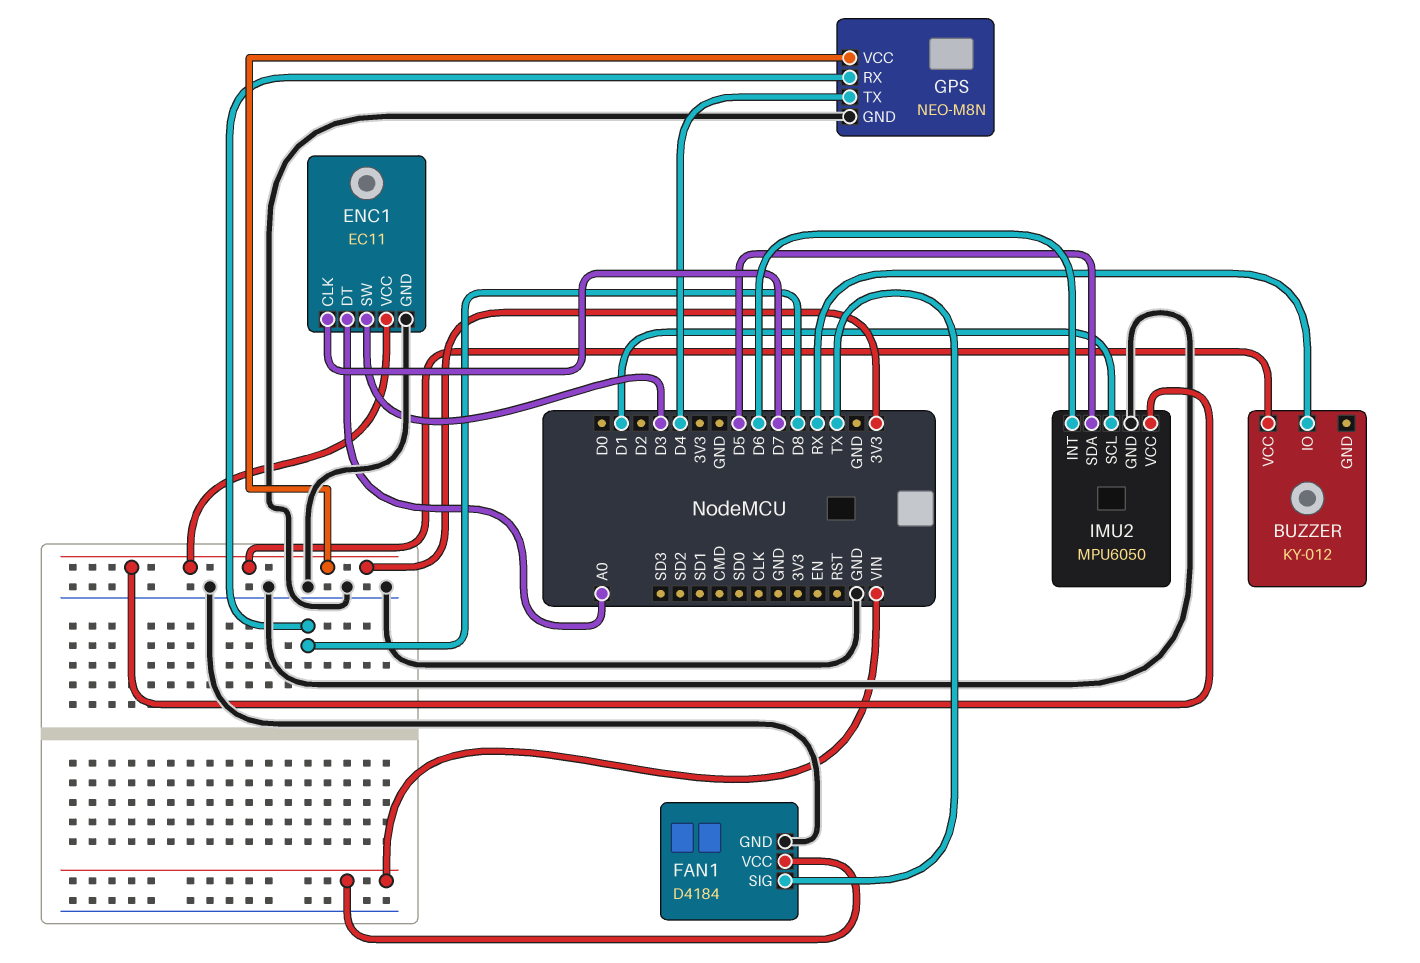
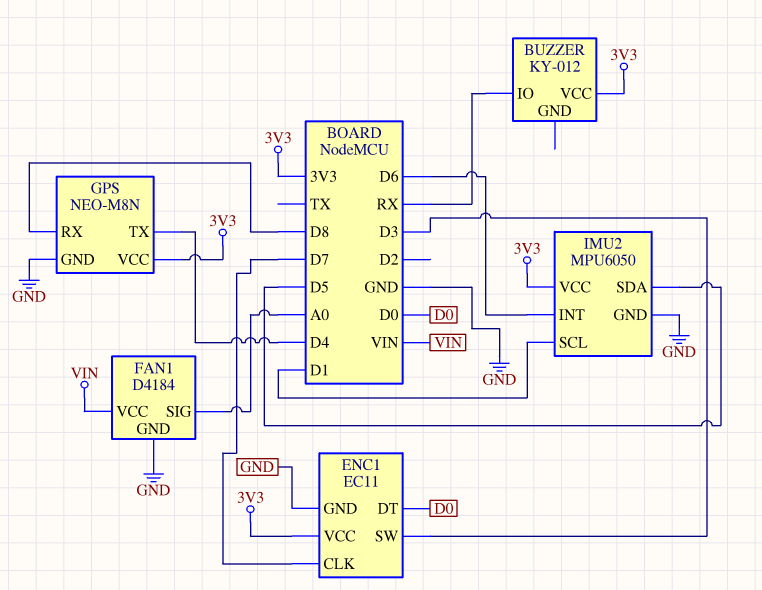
ENC1 pin DT: A0 -> D0
FAN1 pin SIG: TX -> A0

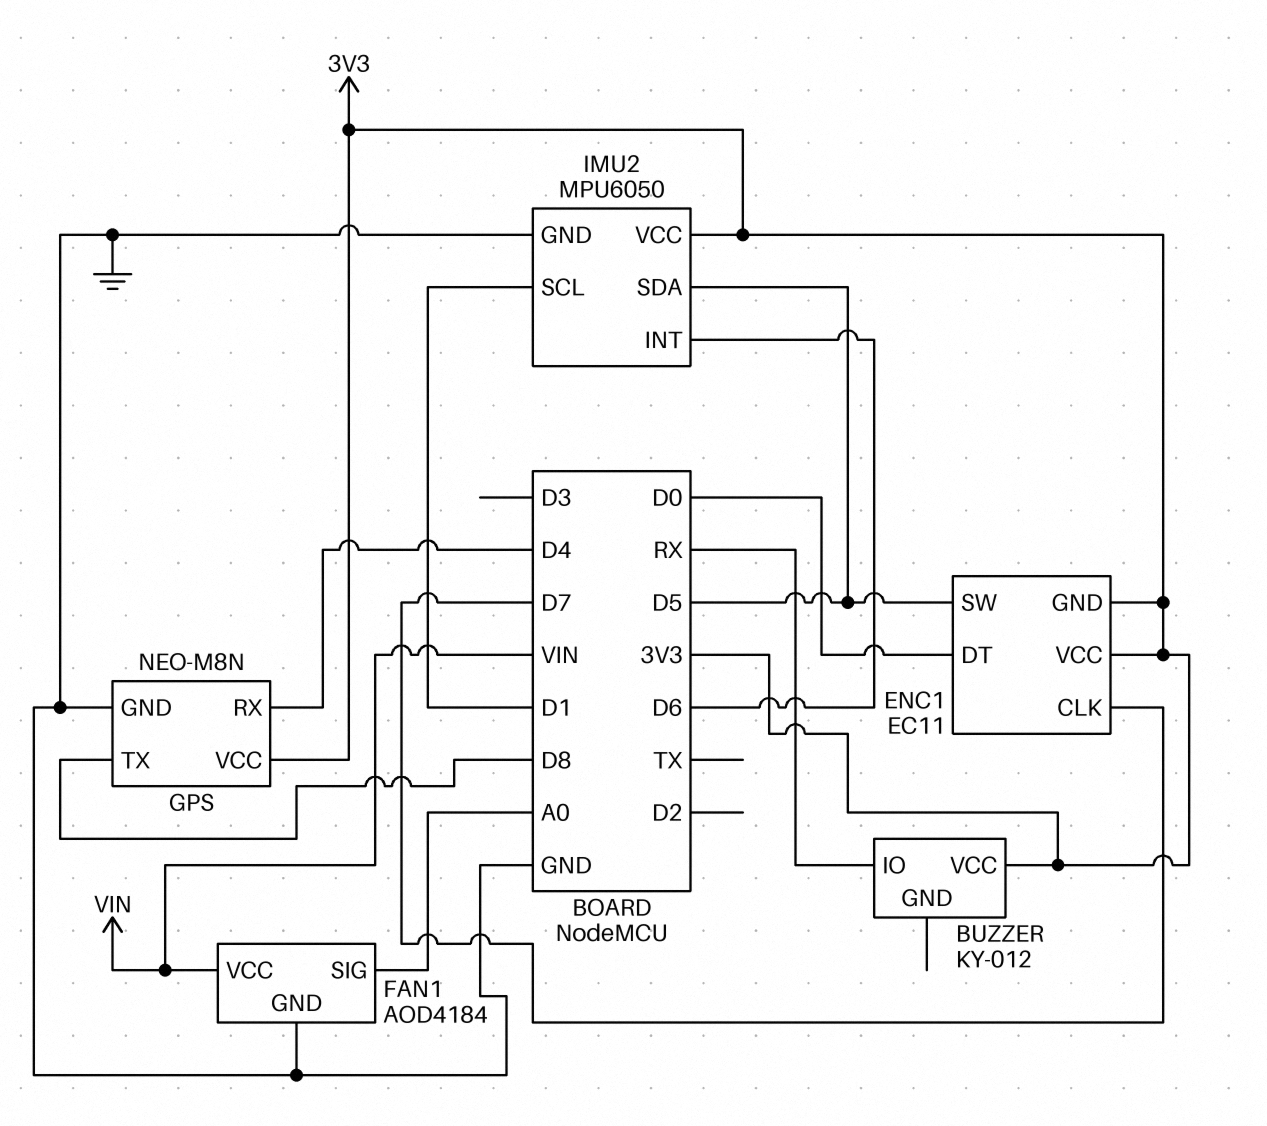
ENC1 pin GND: GND -> 3V3
ENC1 pin SW: D3 -> D5
FAN1: D4184 -> AOD4184
GPS pin RX: D8 -> D4
GPS pin TX: D4 -> D8

